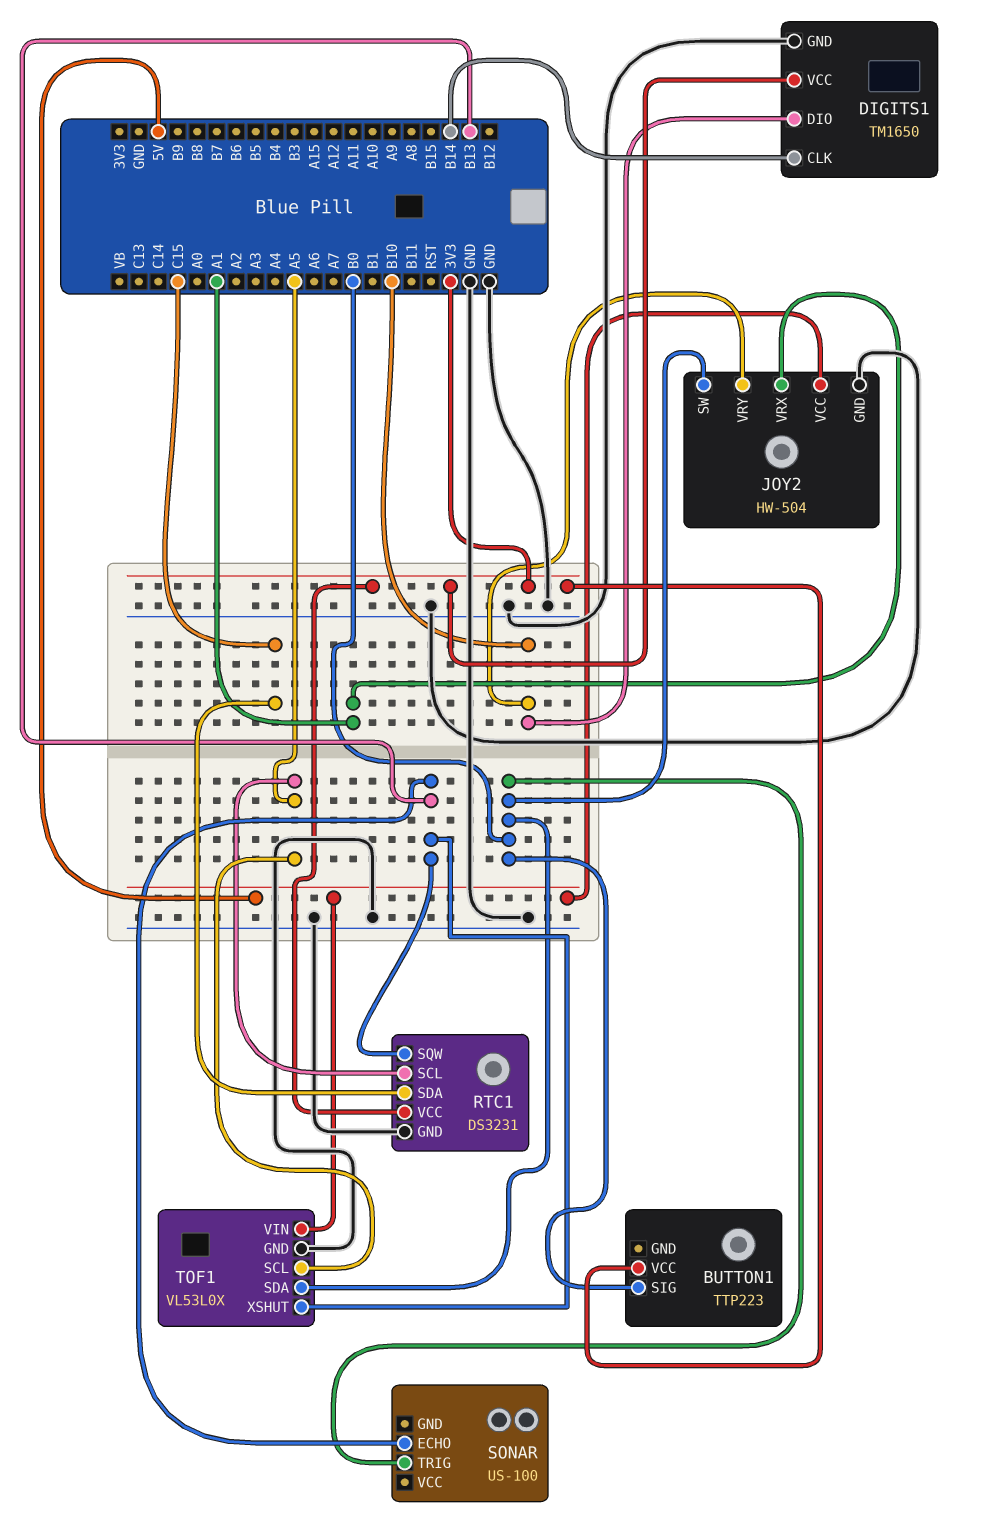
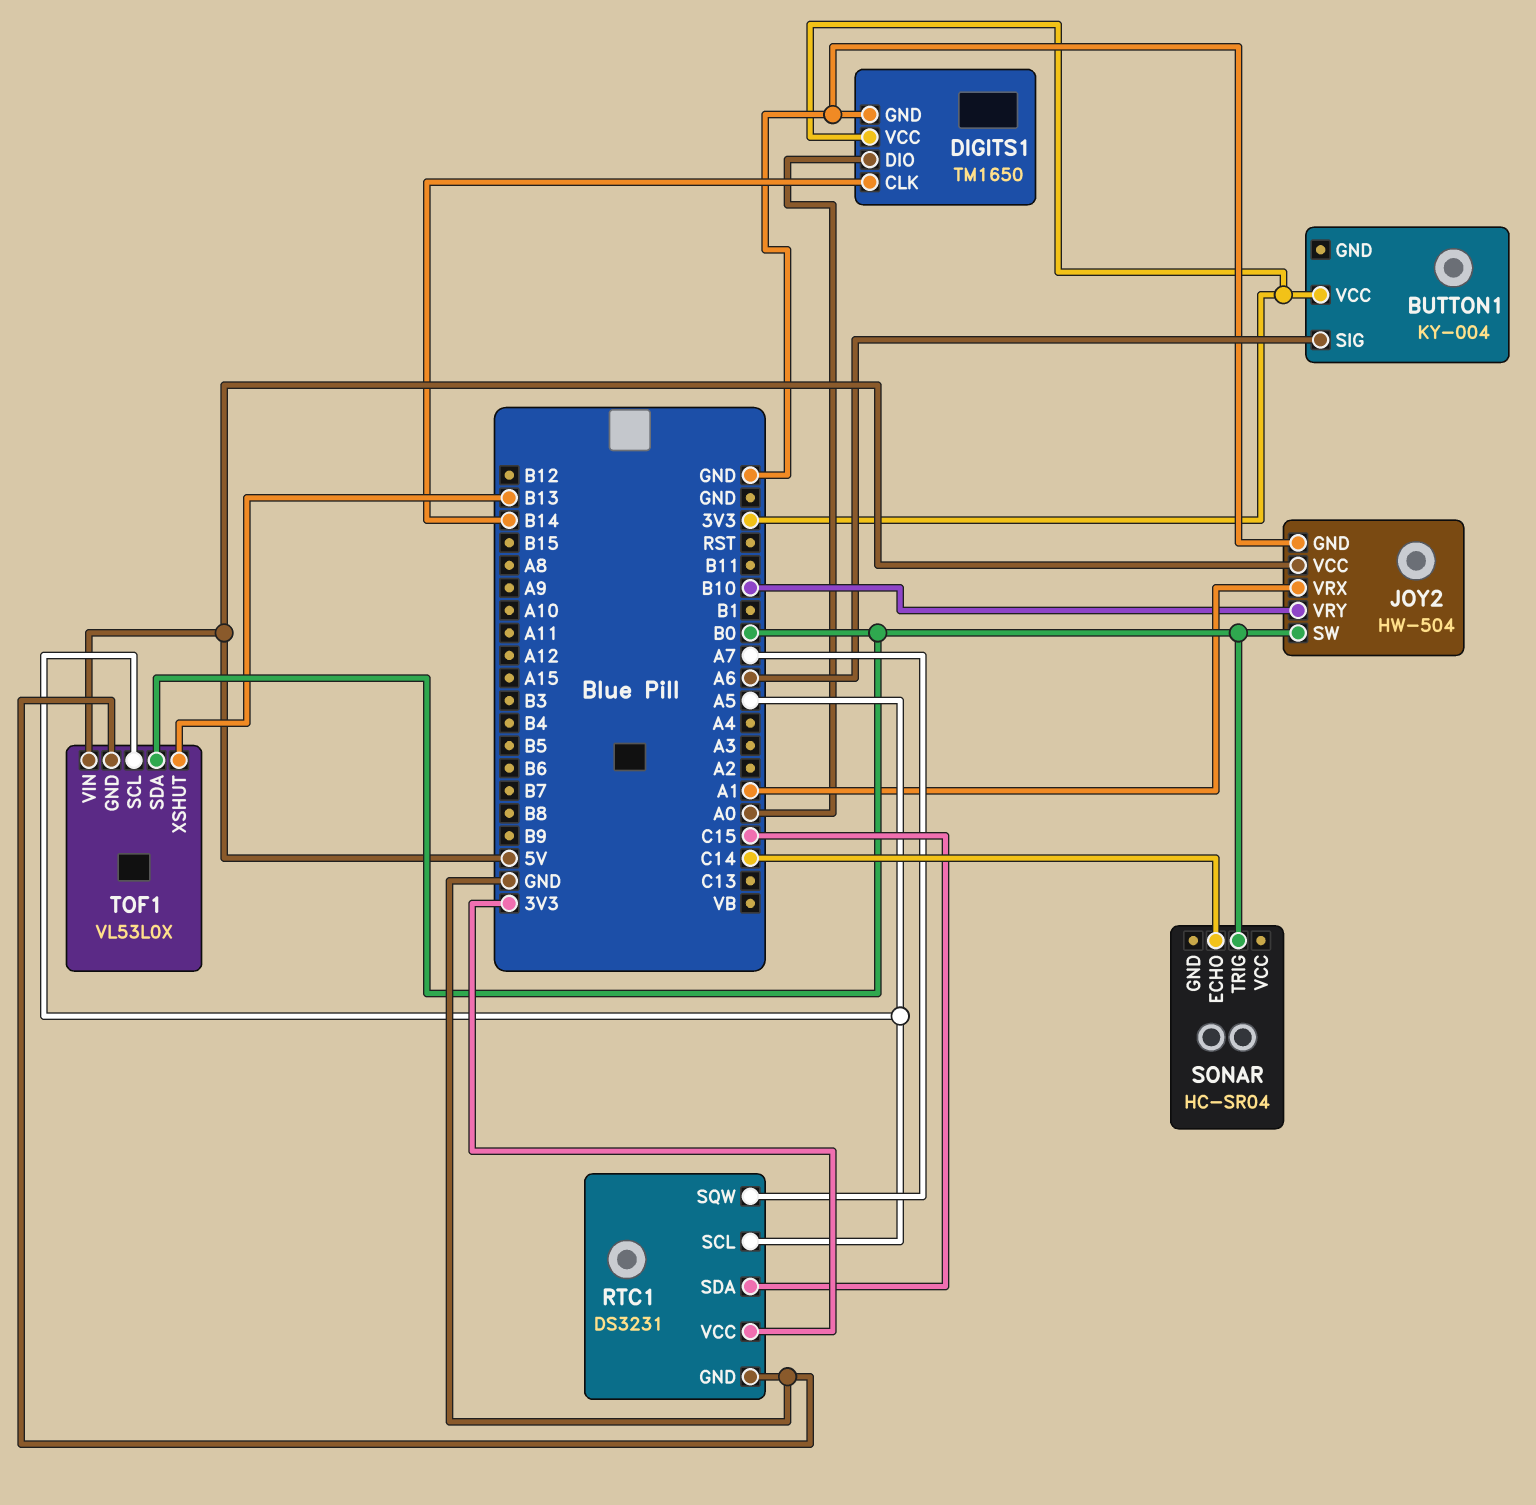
BUTTON1: TTP223 -> KY-004
BUTTON1 pin SIG: B0 -> A6
DIGITS1 pin DIO: B10 -> A0
RTC1 pin SQW: B13 -> A7
SONAR: US-100 -> HC-SR04
SONAR pin ECHO: B13 -> C14

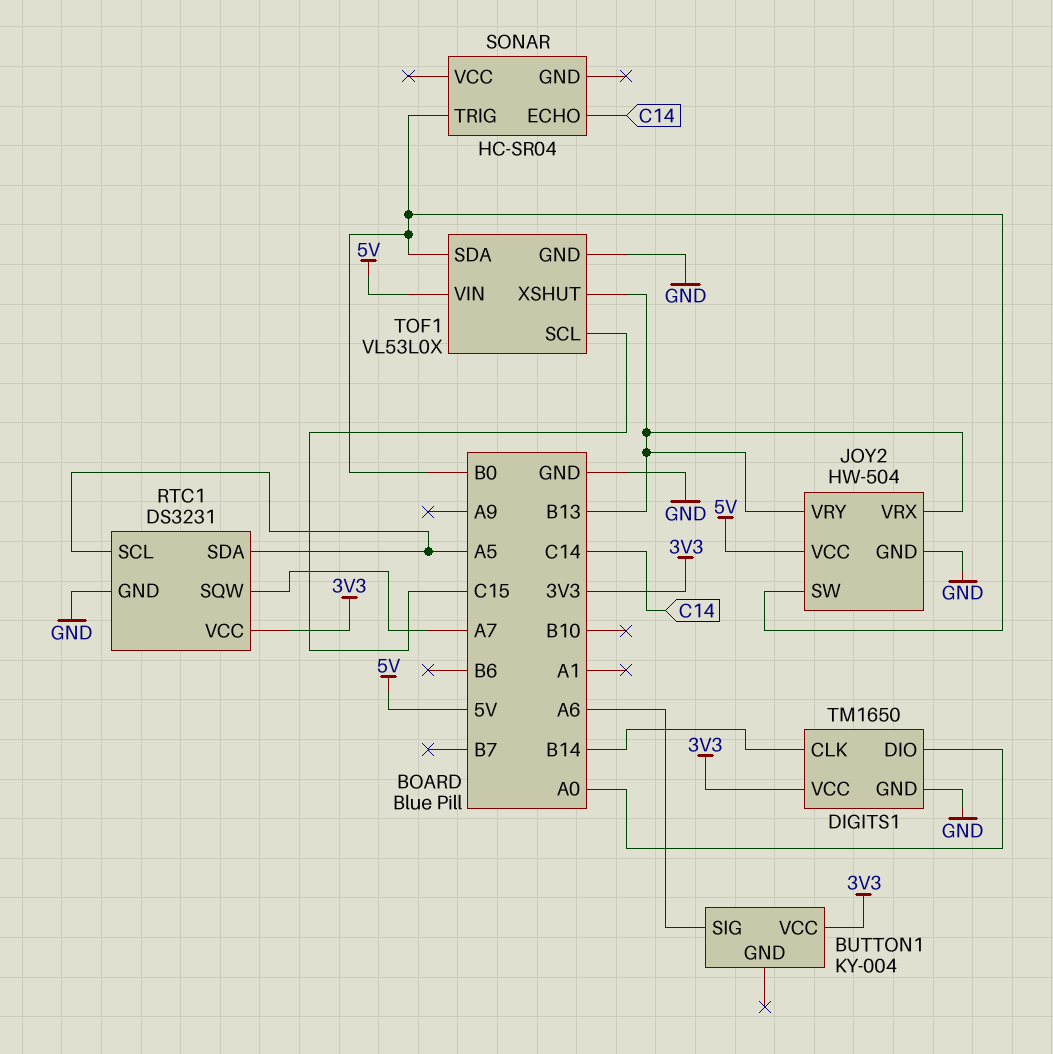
JOY2 pin VRX: A1 -> B13
JOY2 pin VRY: B10 -> B13
RTC1 pin SDA: C15 -> A5
TOF1 pin SCL: A5 -> C15

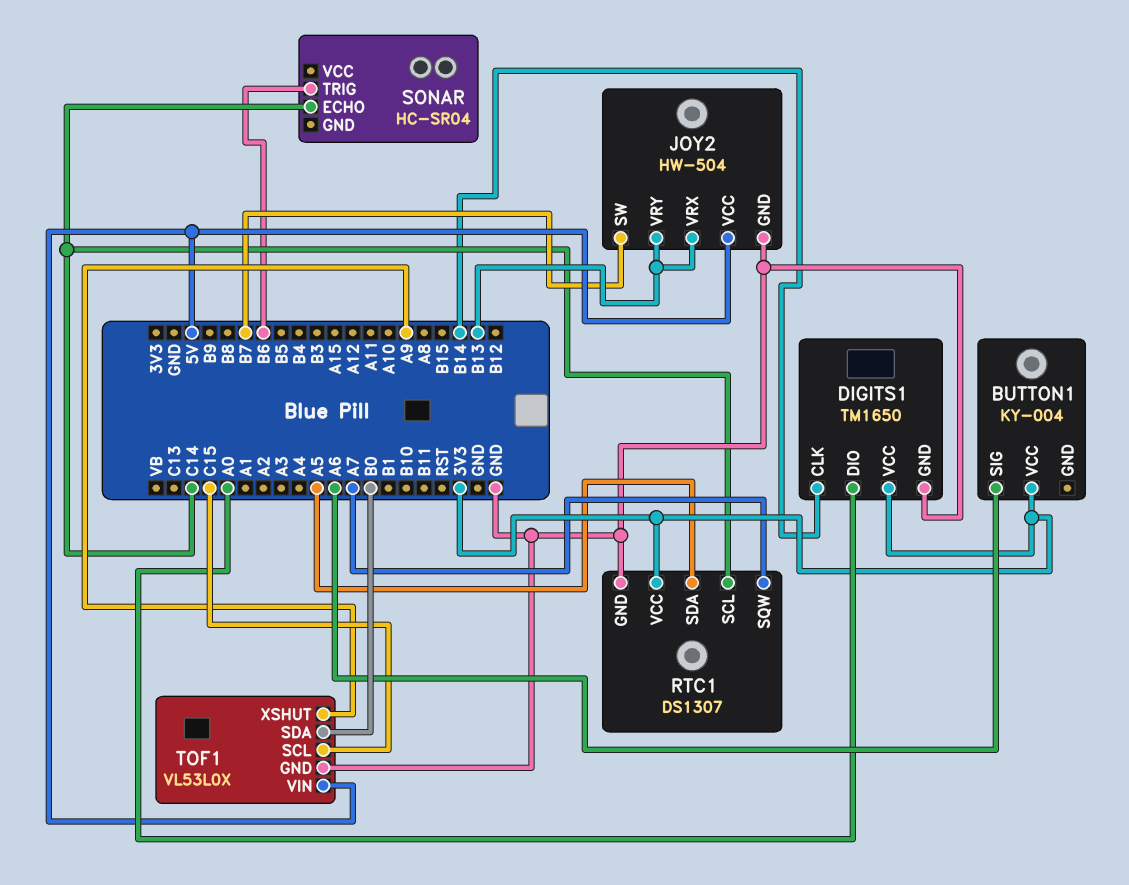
JOY2 pin SW: B0 -> B7
RTC1: DS3231 -> DS1307
RTC1 pin SCL: A5 -> C14
SONAR pin TRIG: B0 -> B6
TOF1 pin XSHUT: B13 -> A9

